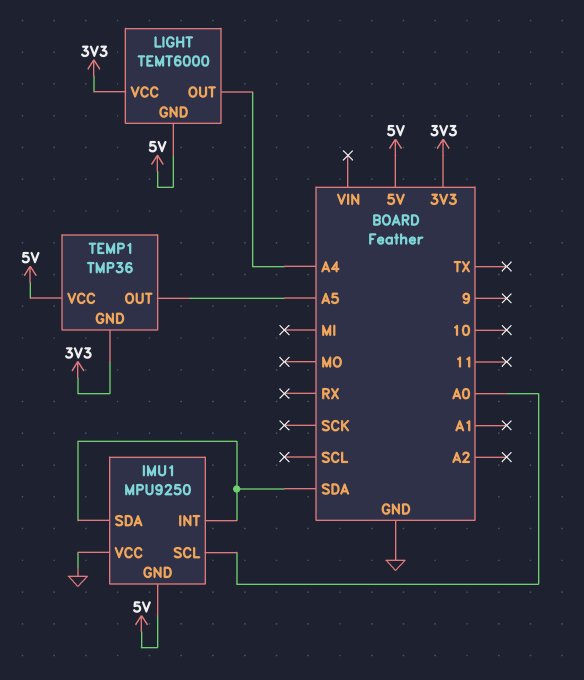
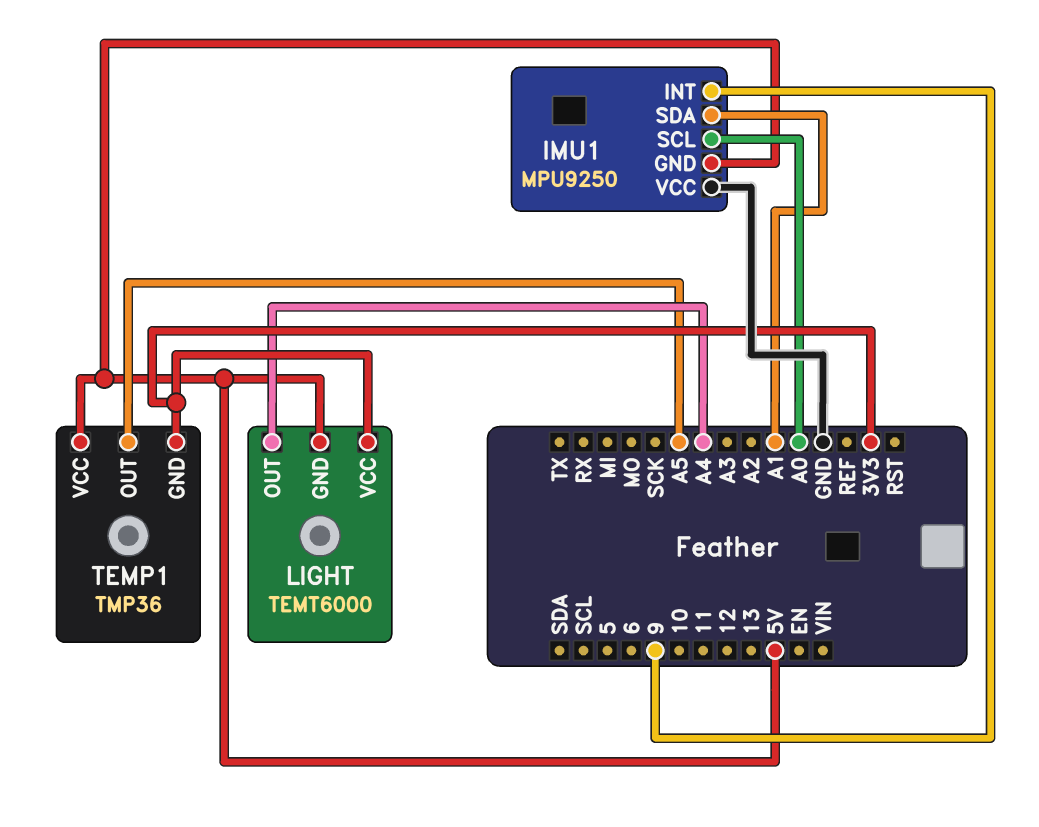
IMU1 pin INT: SDA -> 9
IMU1 pin SDA: SDA -> A1

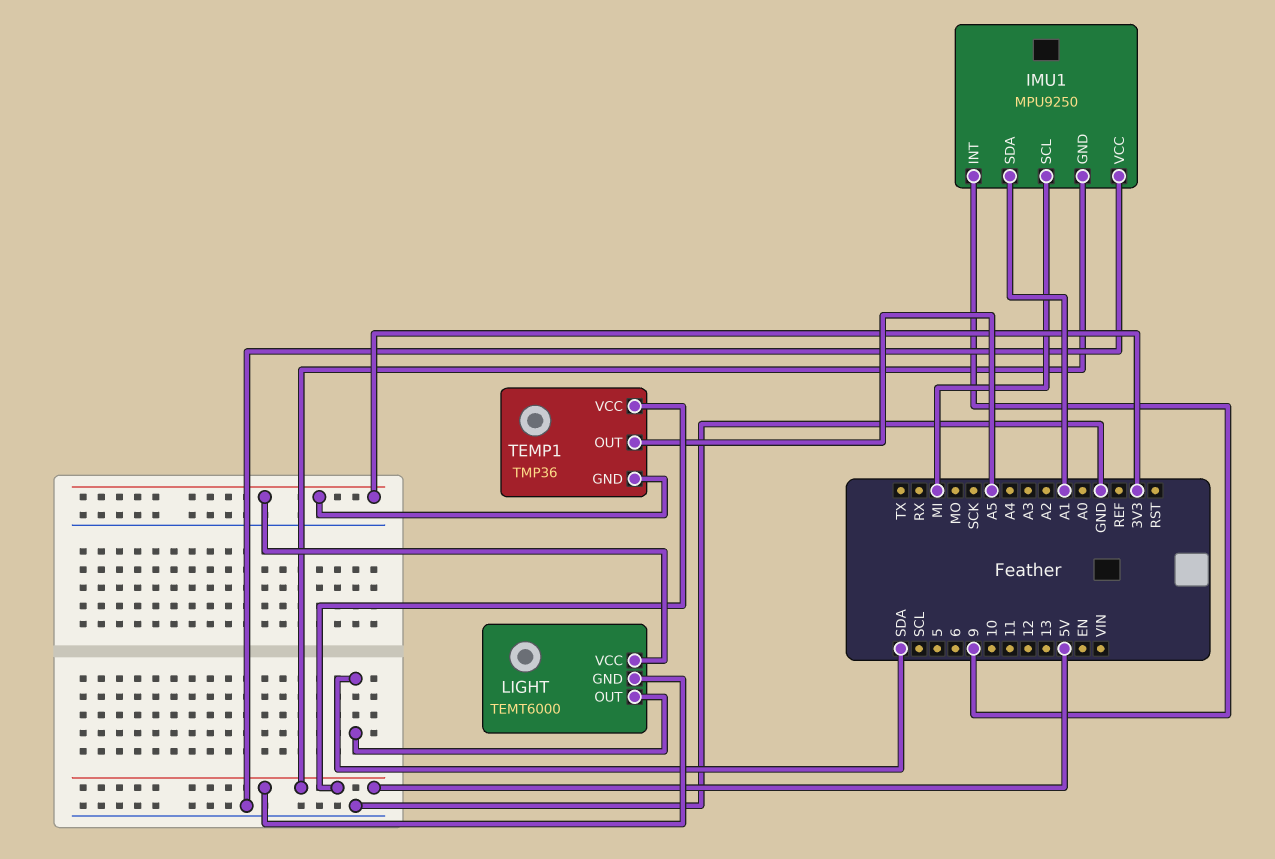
IMU1 pin SCL: A0 -> MI
LIGHT pin OUT: A4 -> SDA

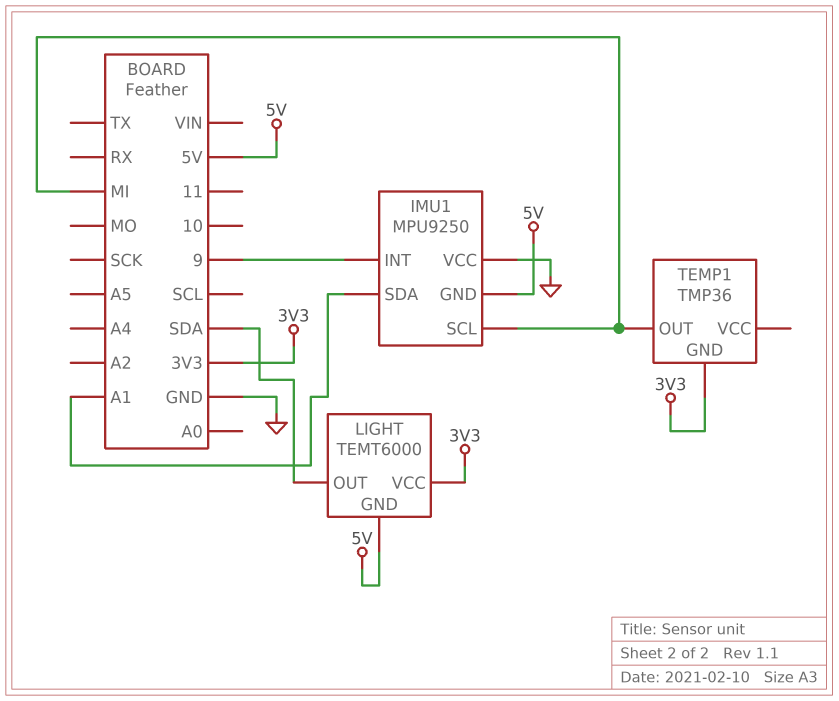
TEMP1 pin OUT: A5 -> MI
TEMP1 pin VCC: 5V -> none

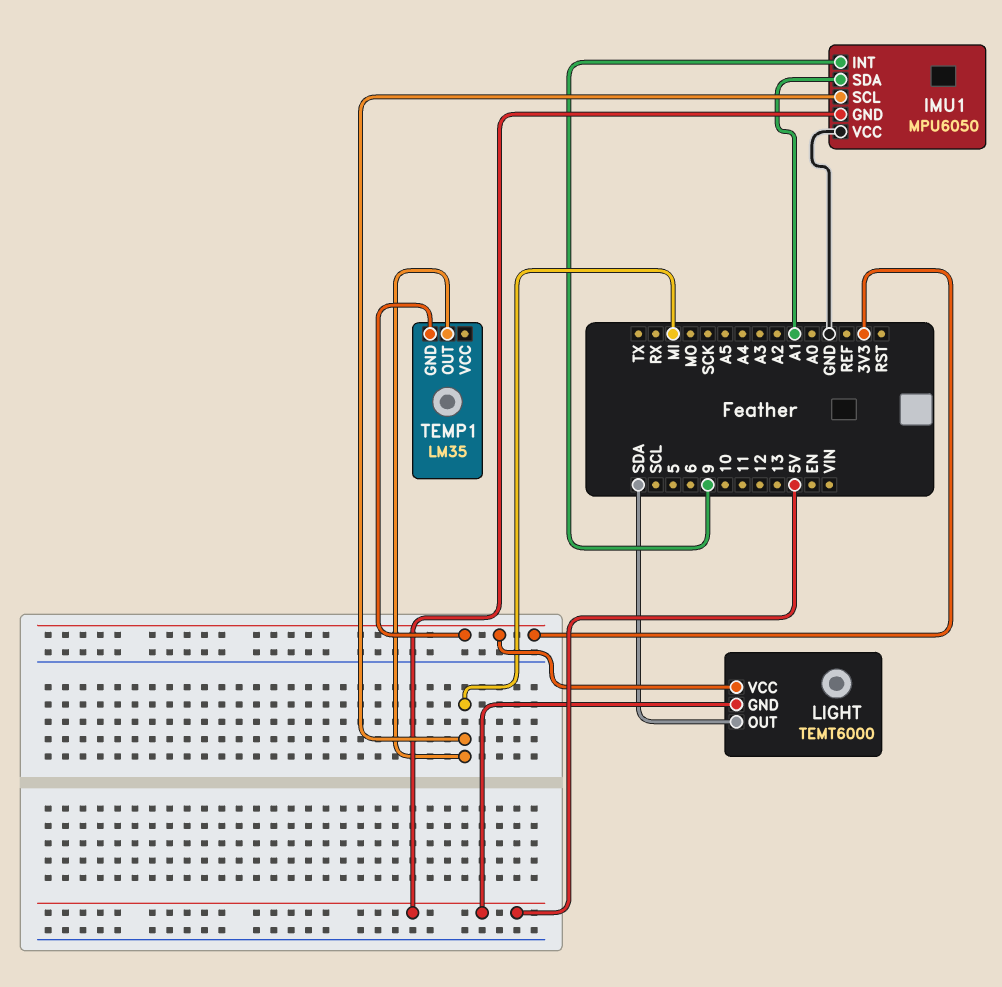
IMU1: MPU9250 -> MPU6050
TEMP1: TMP36 -> LM35

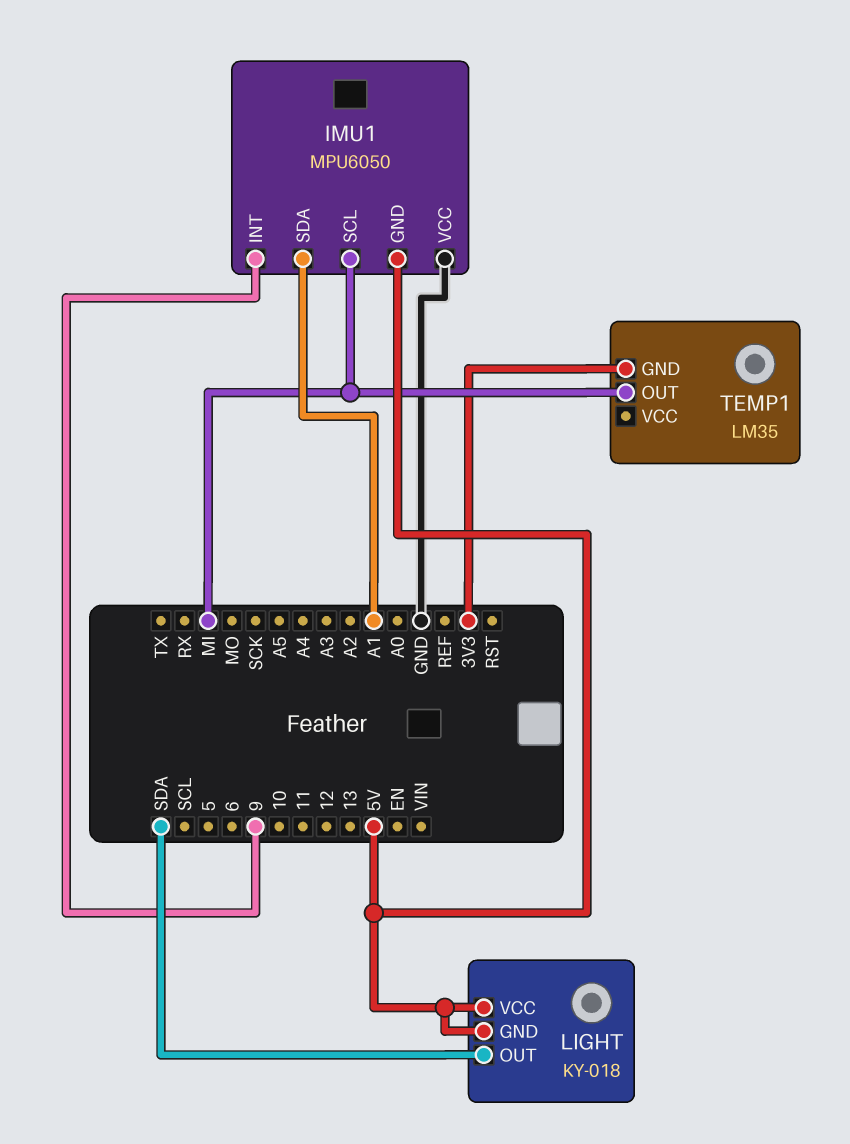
LIGHT: TEMT6000 -> KY-018
LIGHT pin VCC: 3V3 -> 5V

